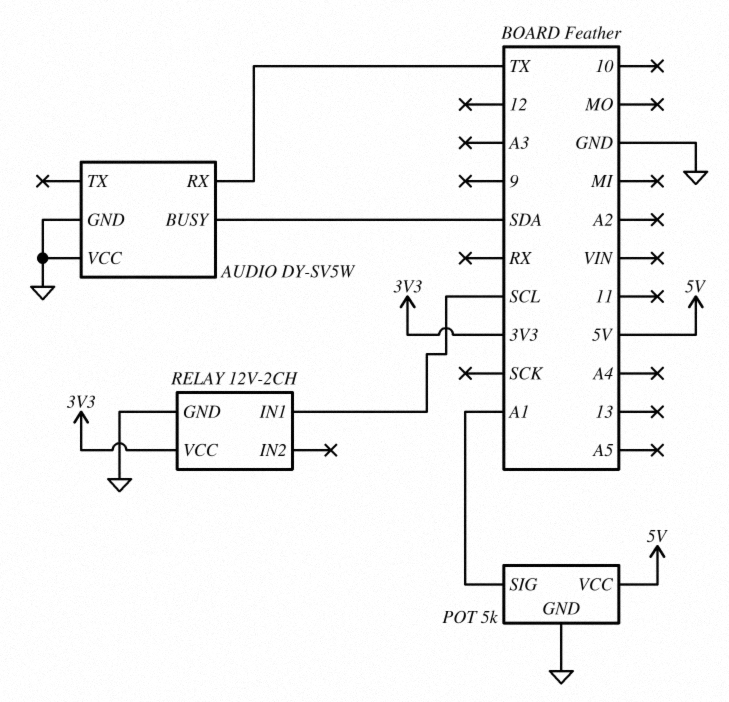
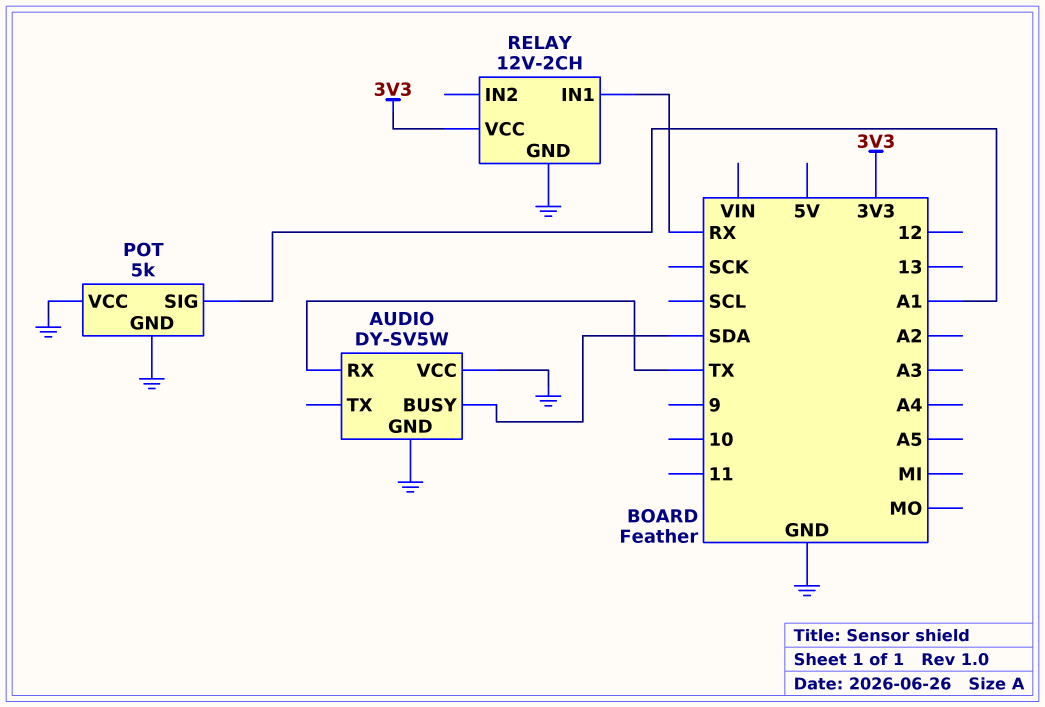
POT pin VCC: 5V -> GND
RELAY pin IN1: SCL -> RX

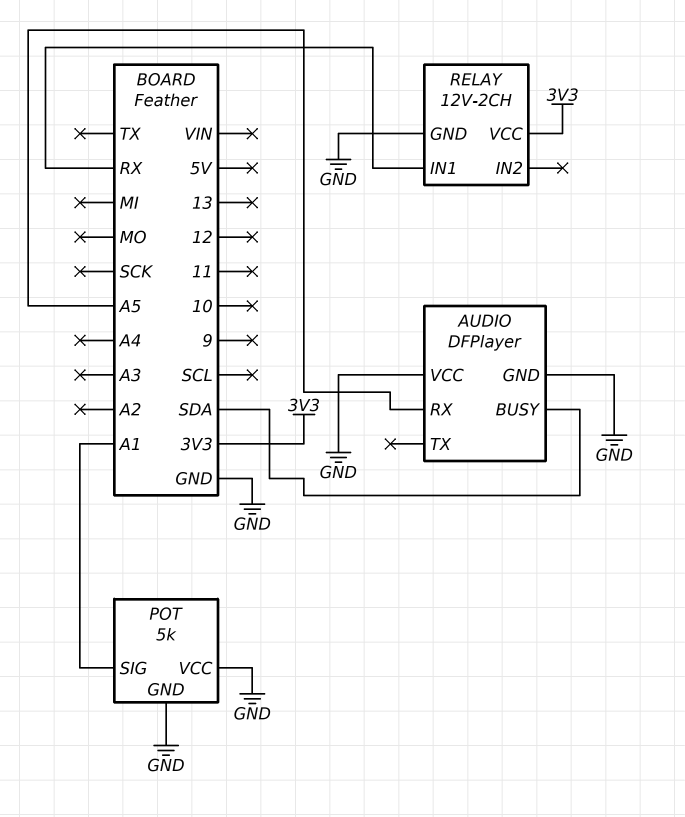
AUDIO: DY-SV5W -> DFPlayer
AUDIO pin RX: TX -> A5

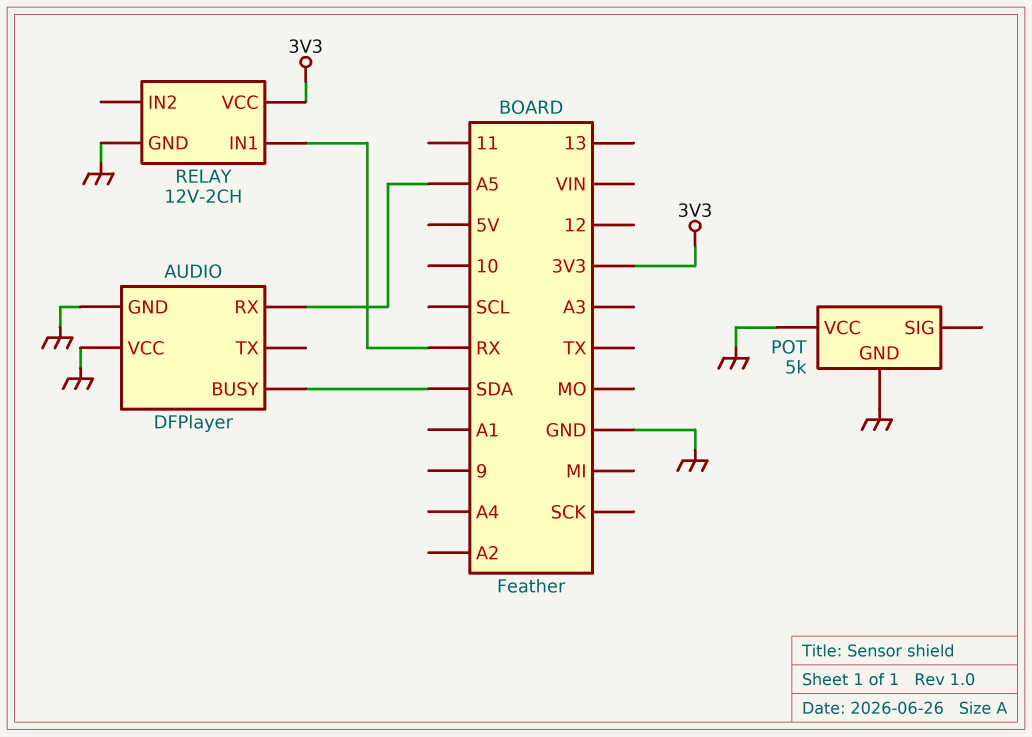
POT pin SIG: A1 -> none

